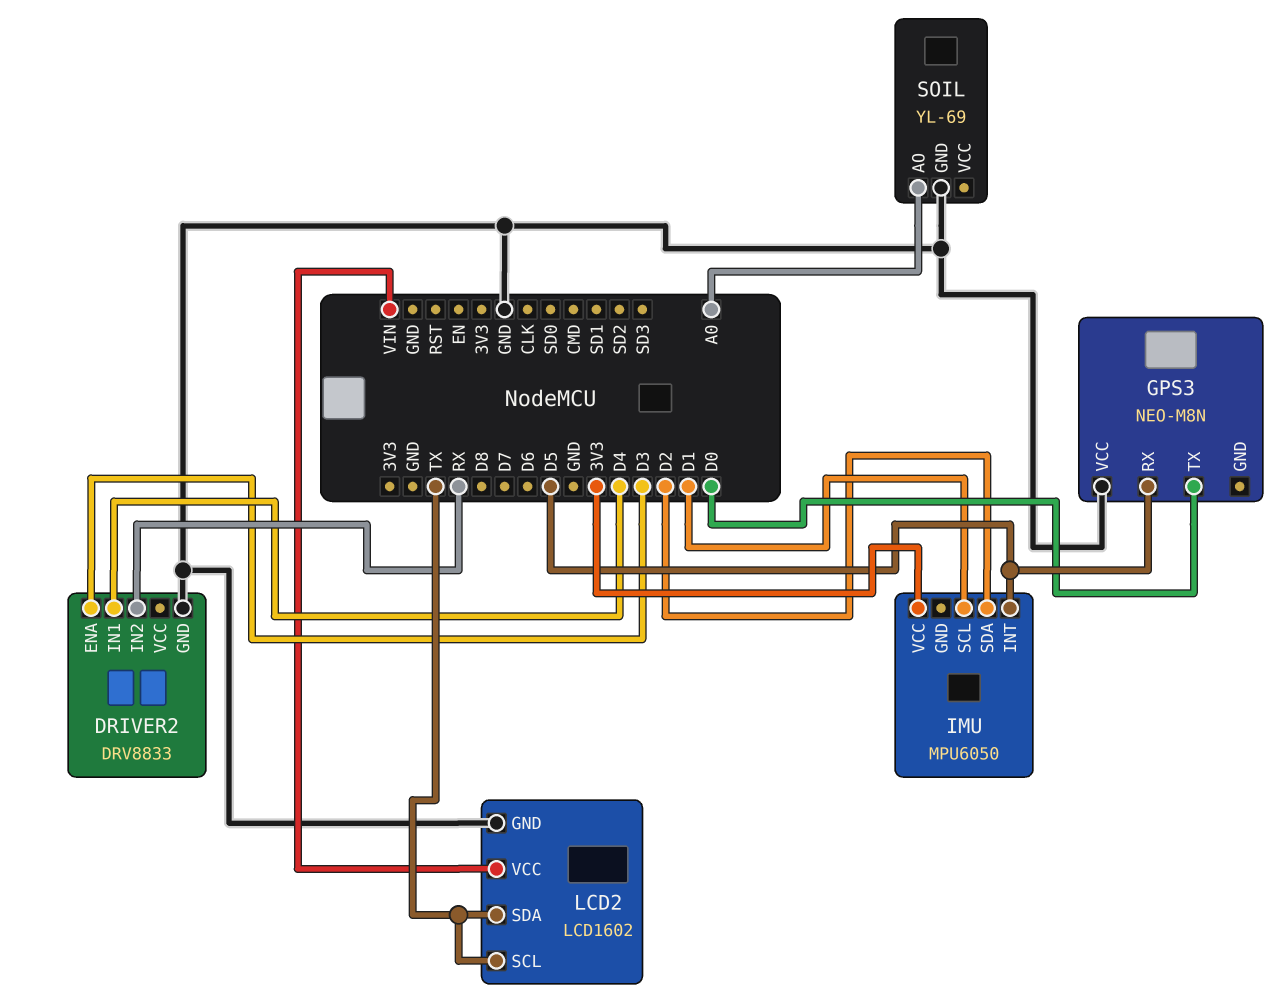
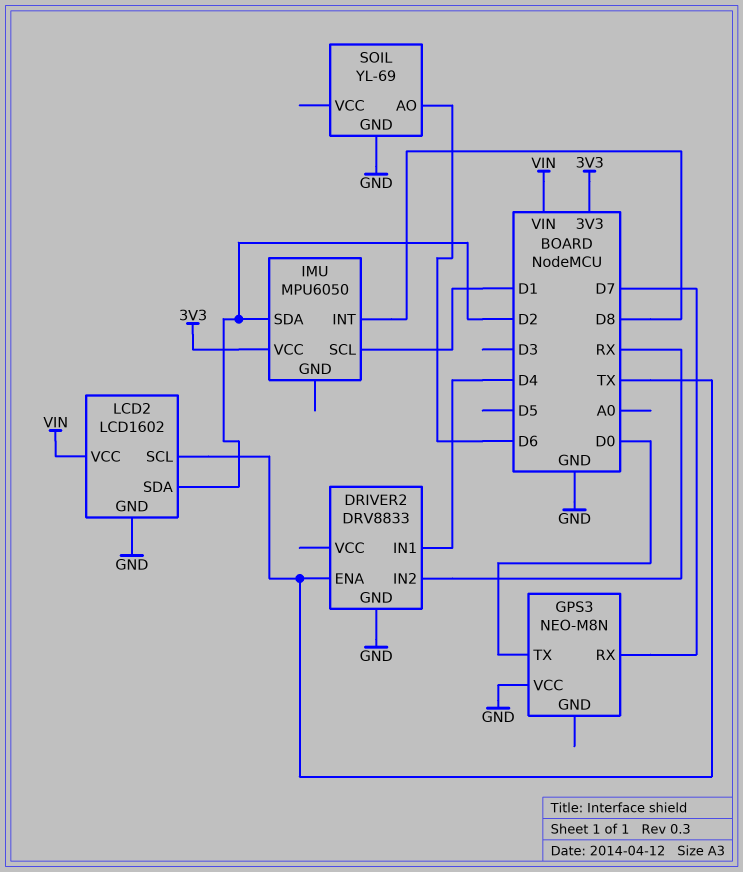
DRIVER2 pin ENA: D3 -> TX
GPS3 pin RX: D5 -> D7
IMU pin INT: D5 -> D8
LCD2 pin SDA: TX -> D2
SOIL pin AO: A0 -> D6

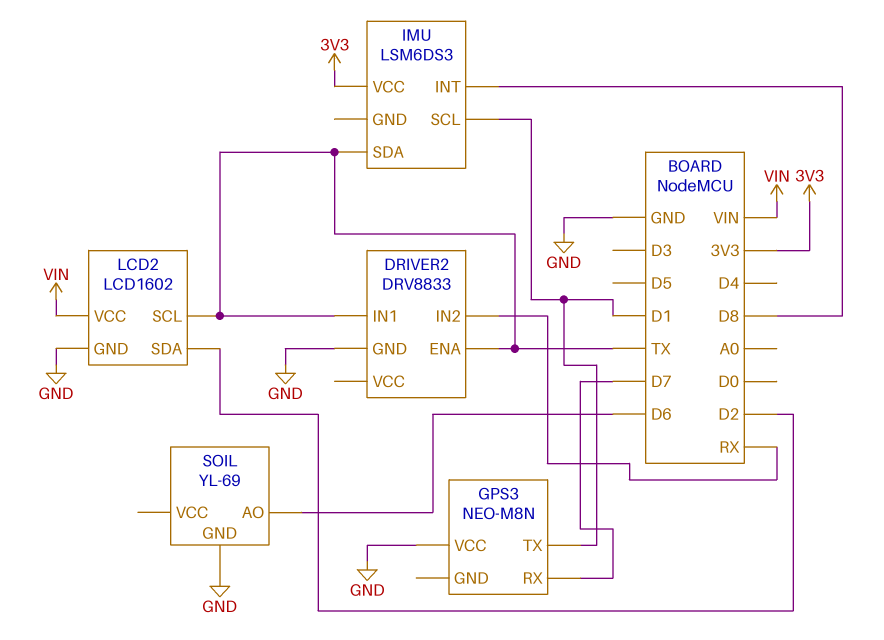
DRIVER2 pin IN1: D4 -> TX
GPS3 pin TX: D0 -> D1
IMU: MPU6050 -> LSM6DS3
IMU pin SDA: D2 -> TX

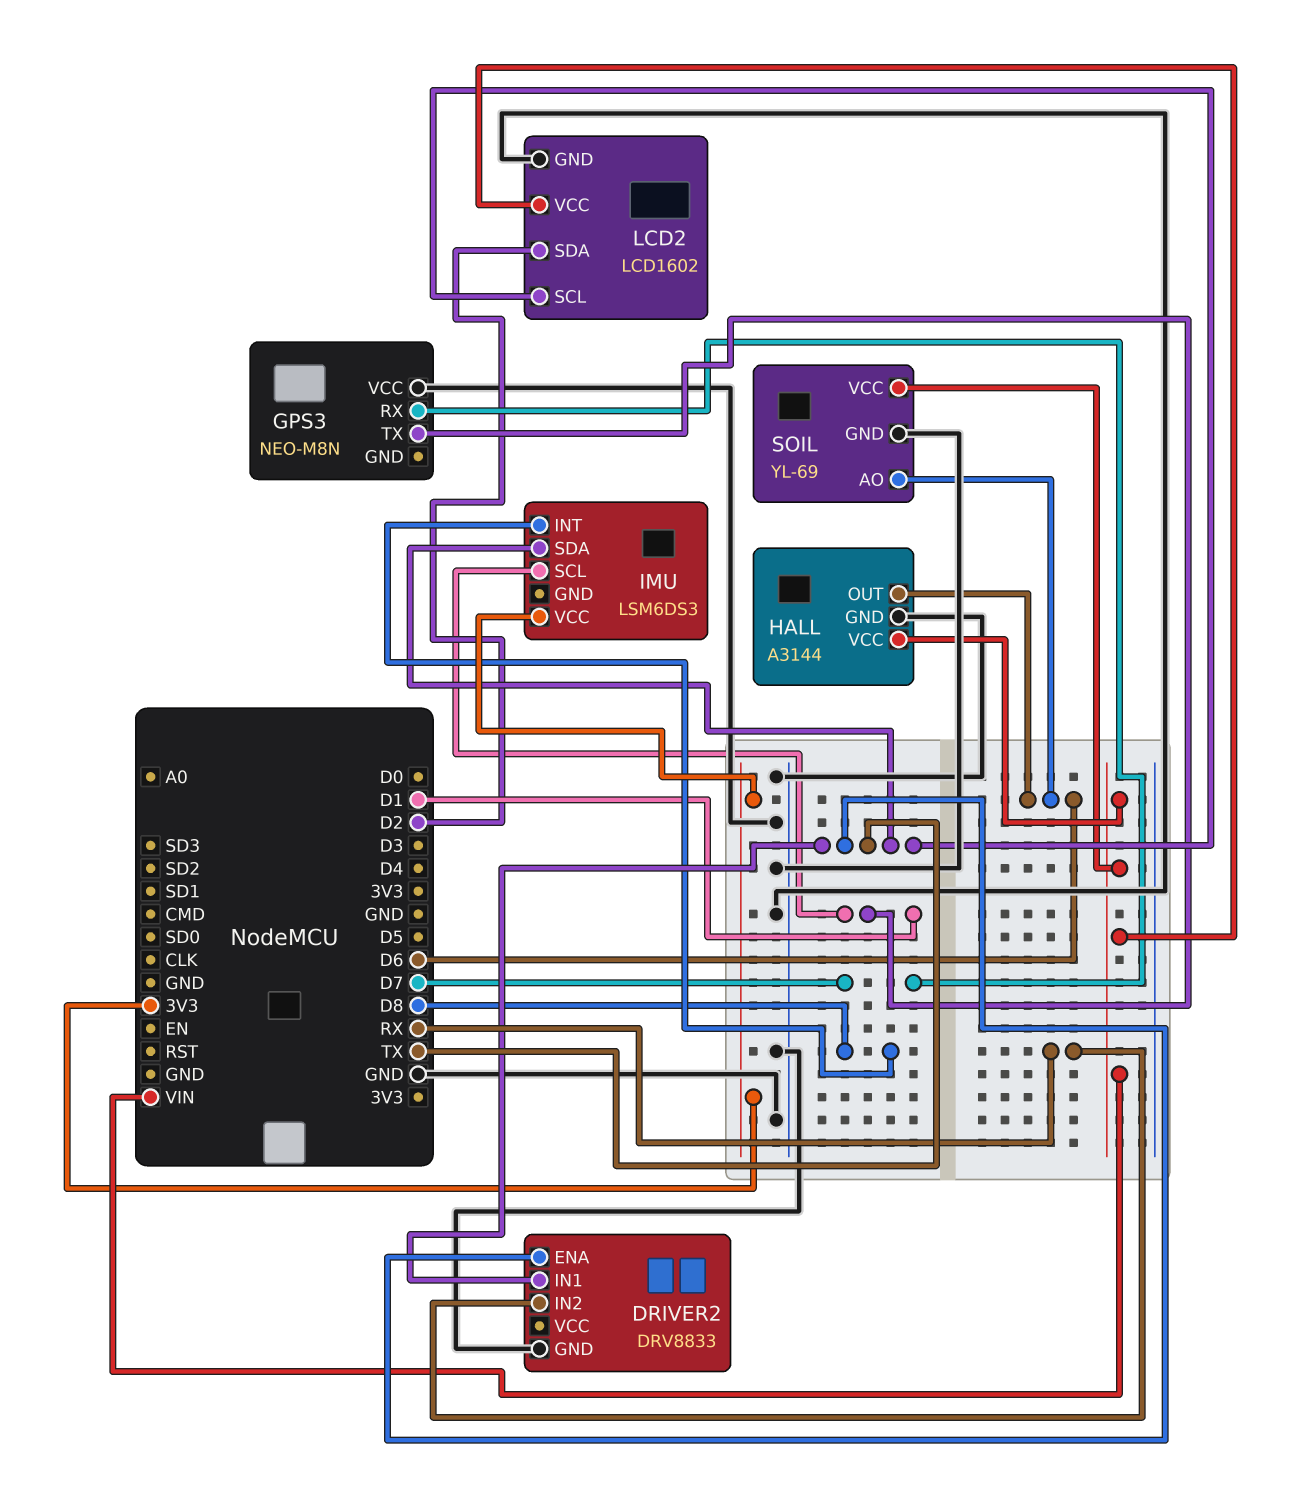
HALL: none -> A3144
HALL pin GND: none -> GND
HALL pin OUT: none -> D6
HALL pin VCC: none -> VIN
SOIL pin VCC: none -> VIN

